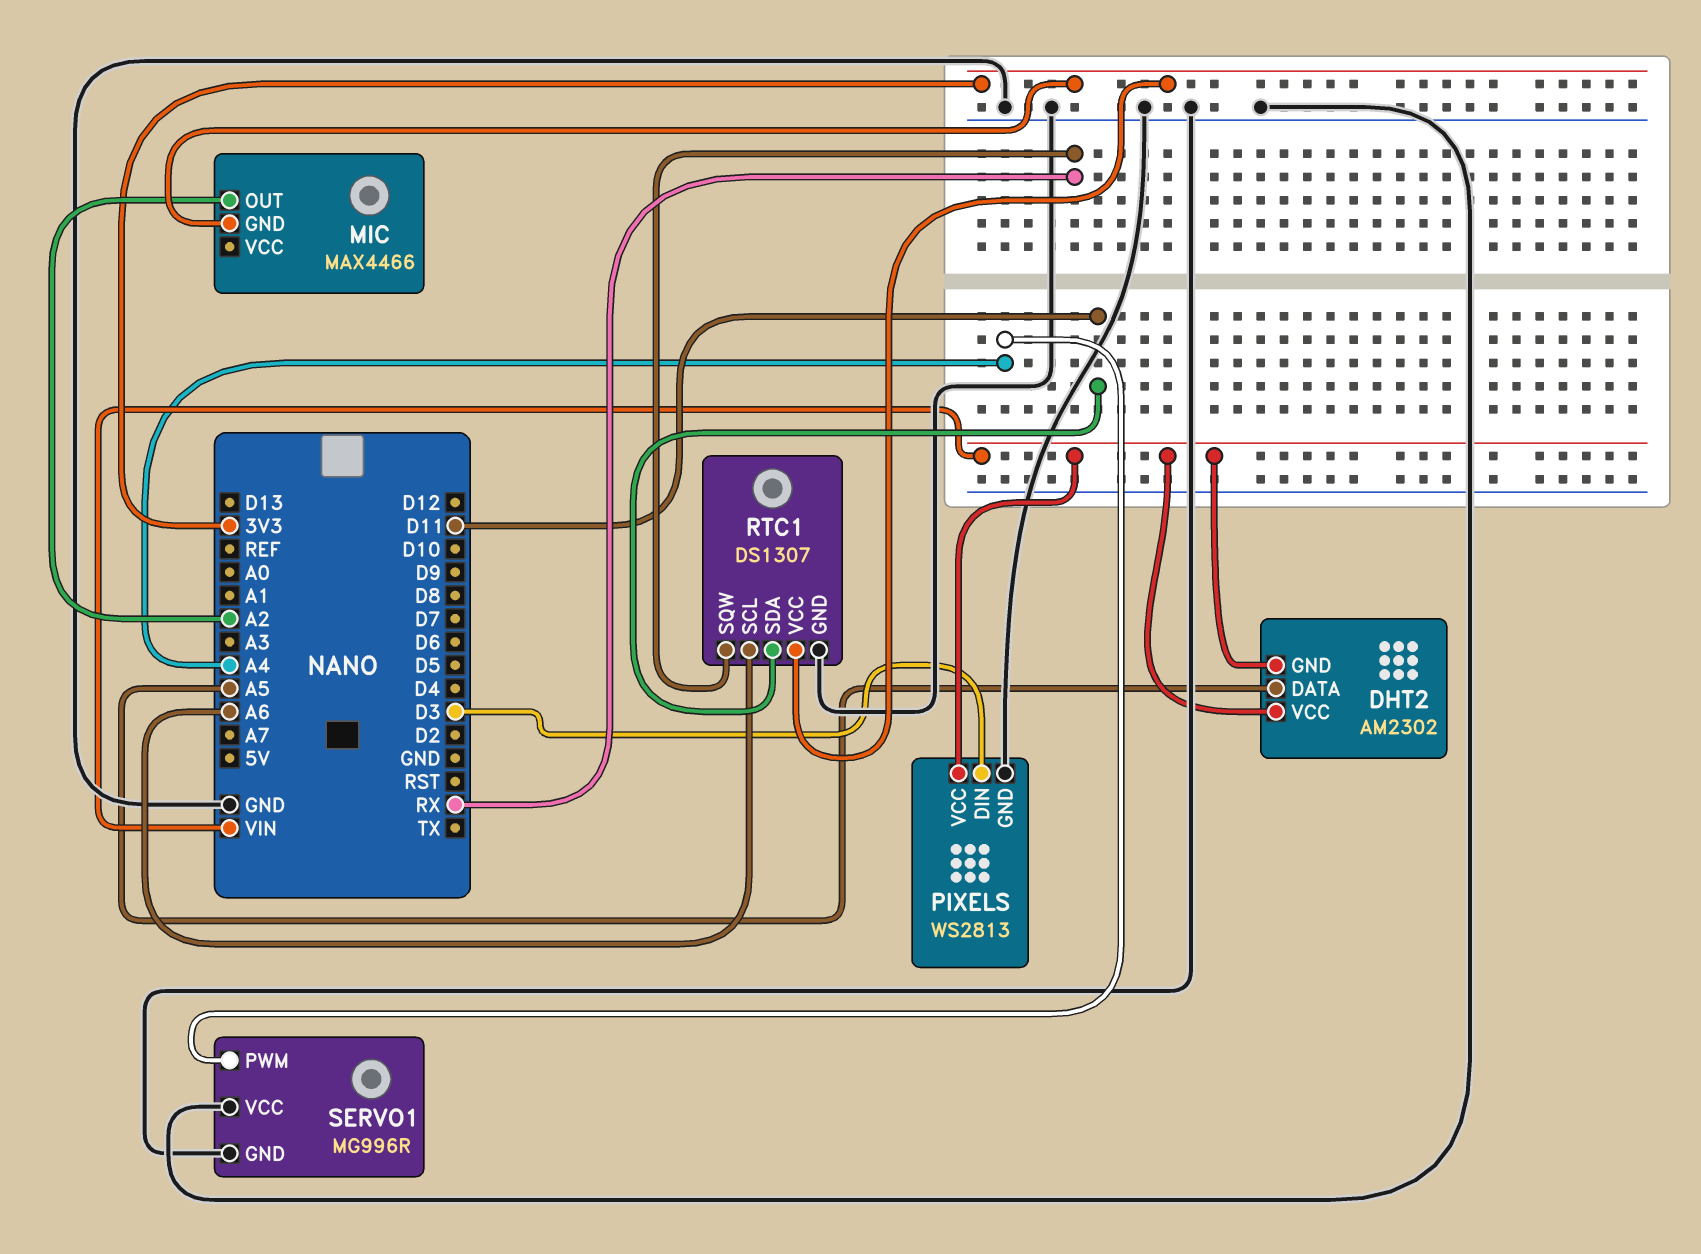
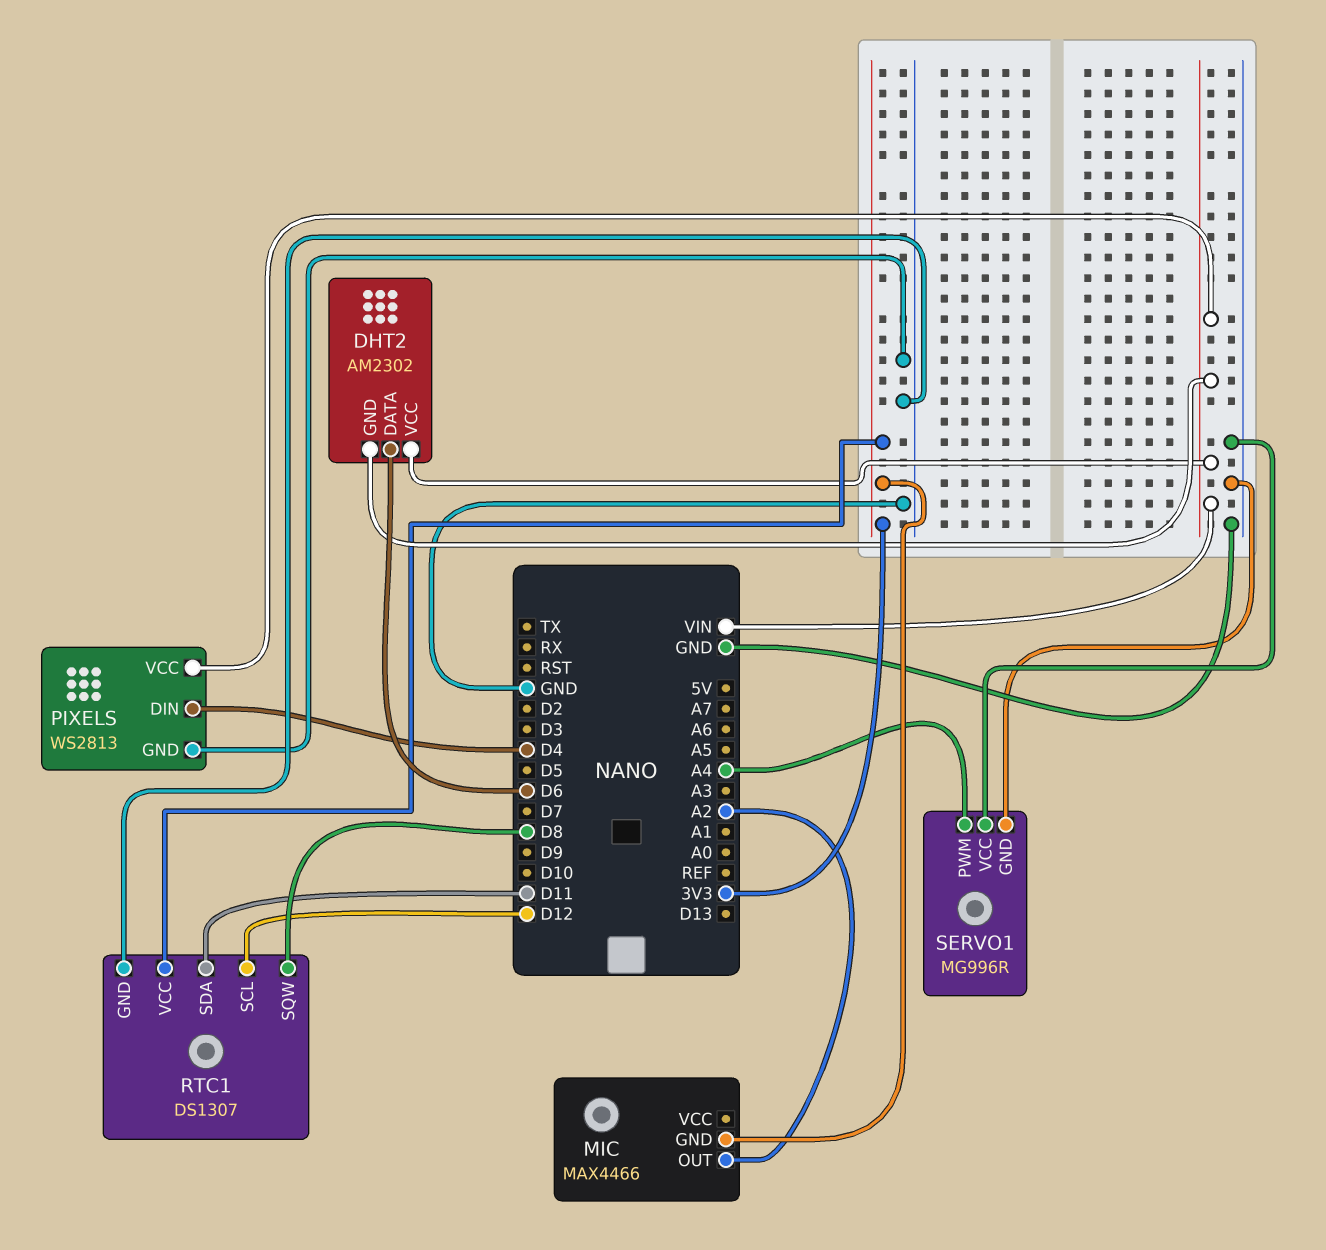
DHT2 pin DATA: A5 -> D6
PIXELS pin DIN: D3 -> D4
RTC1 pin SCL: A6 -> D12
RTC1 pin SQW: RX -> D8

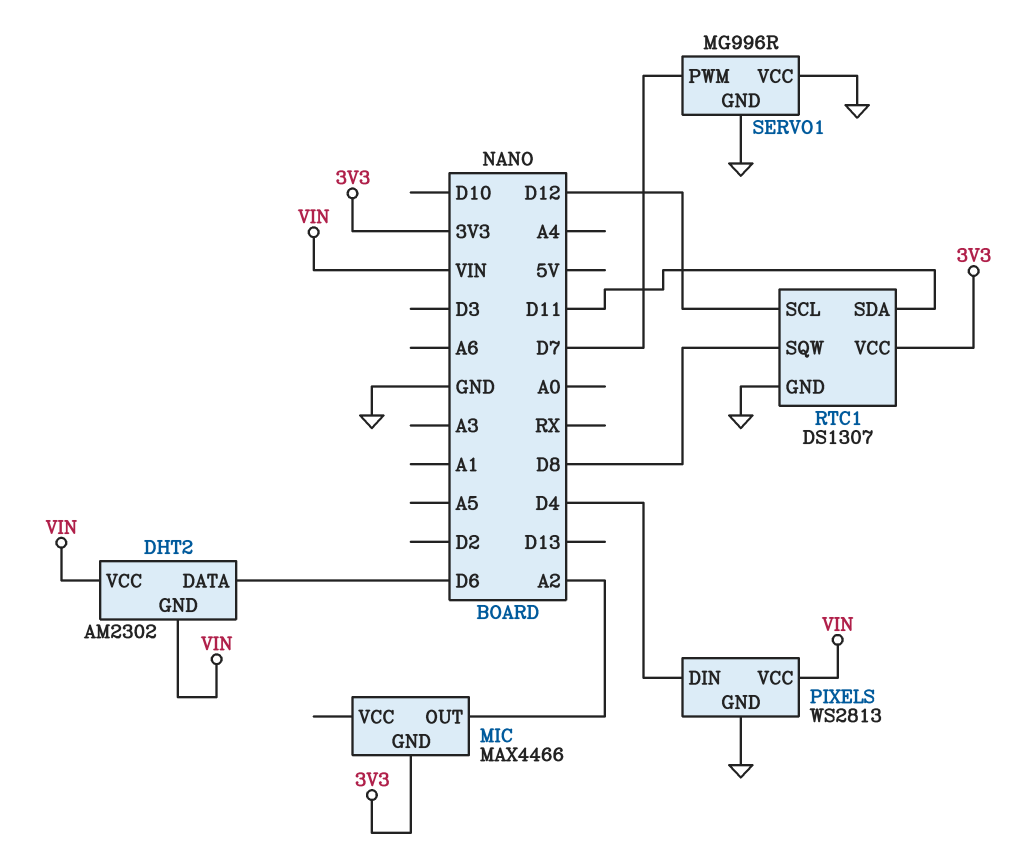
SERVO1 pin PWM: A4 -> D7

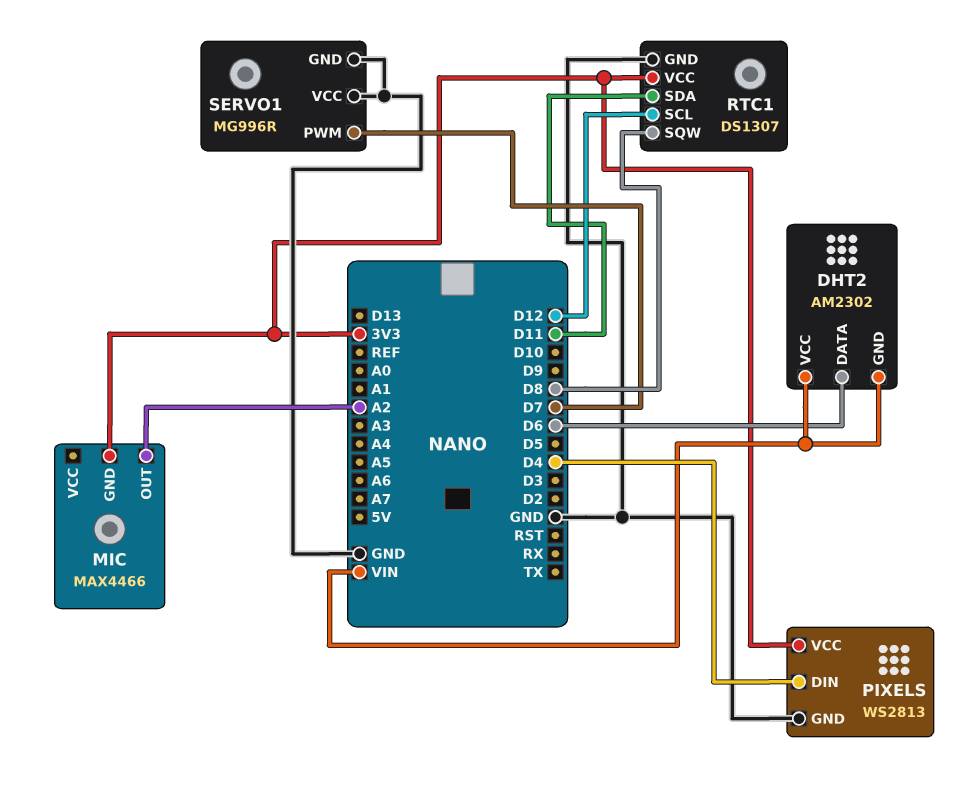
PIXELS pin VCC: VIN -> 3V3

